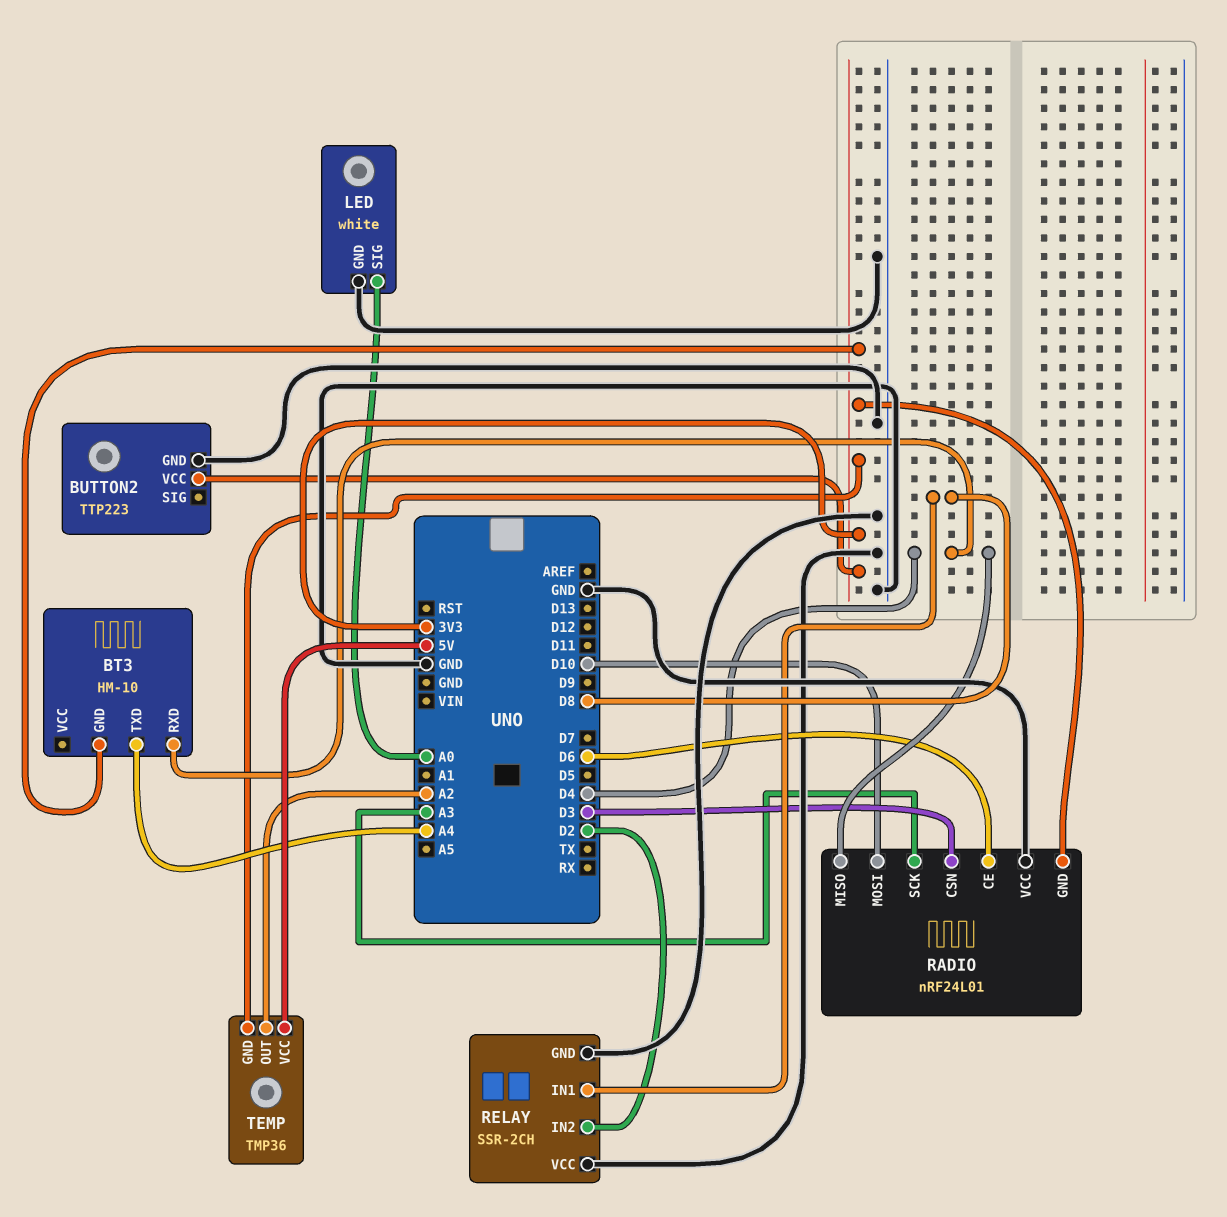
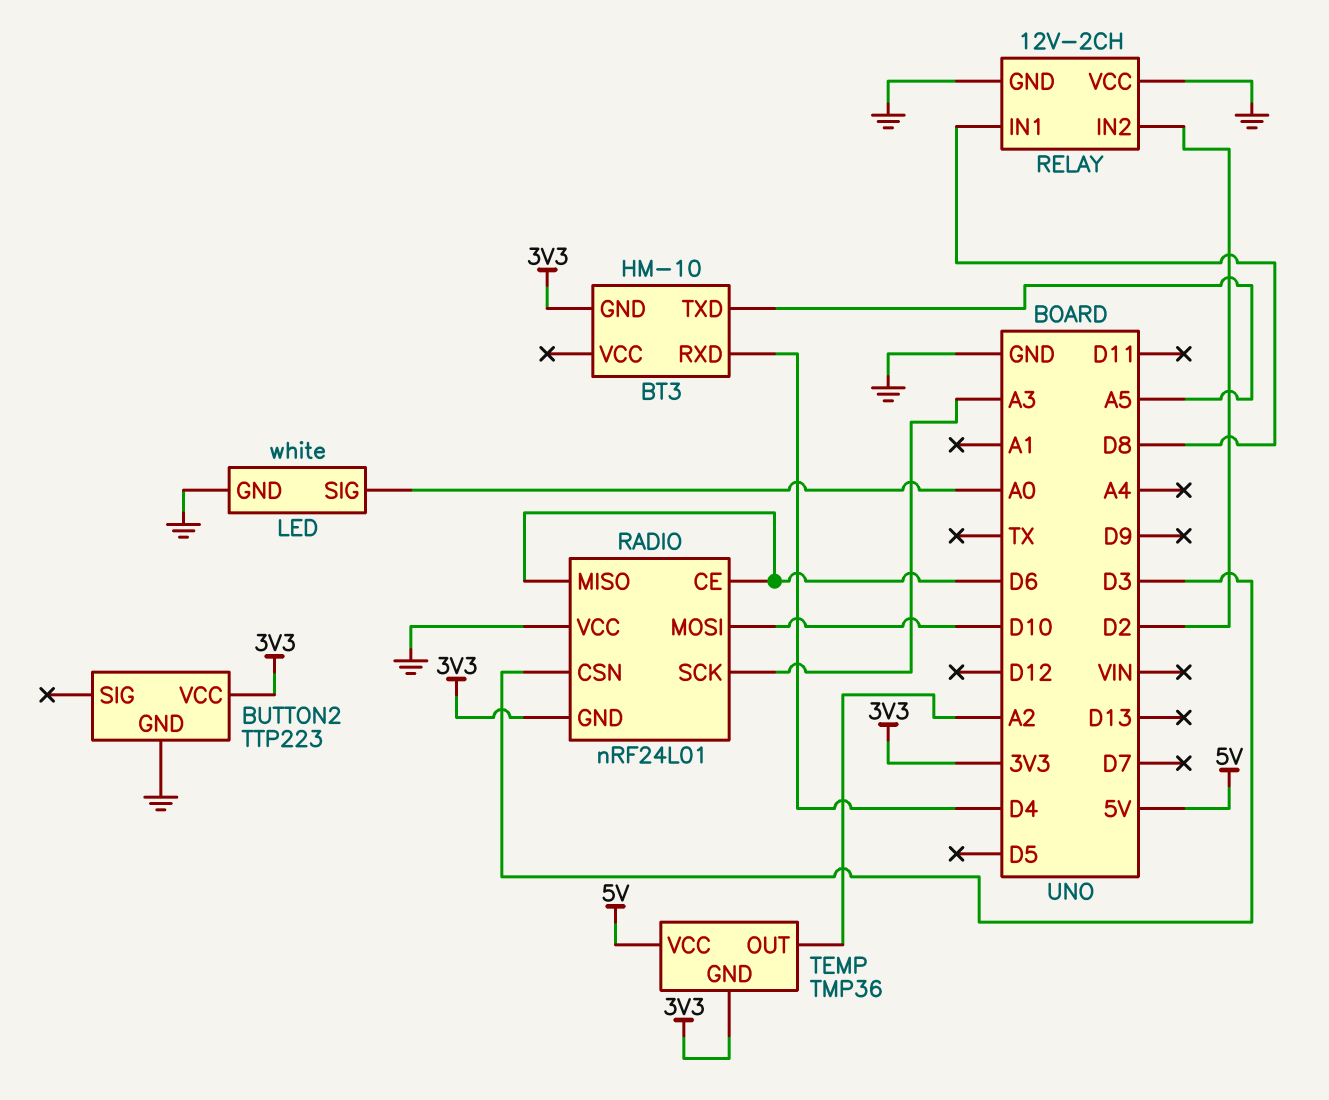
BT3 pin TXD: A4 -> A5
RADIO pin MISO: D4 -> D6
RELAY: SSR-2CH -> 12V-2CH

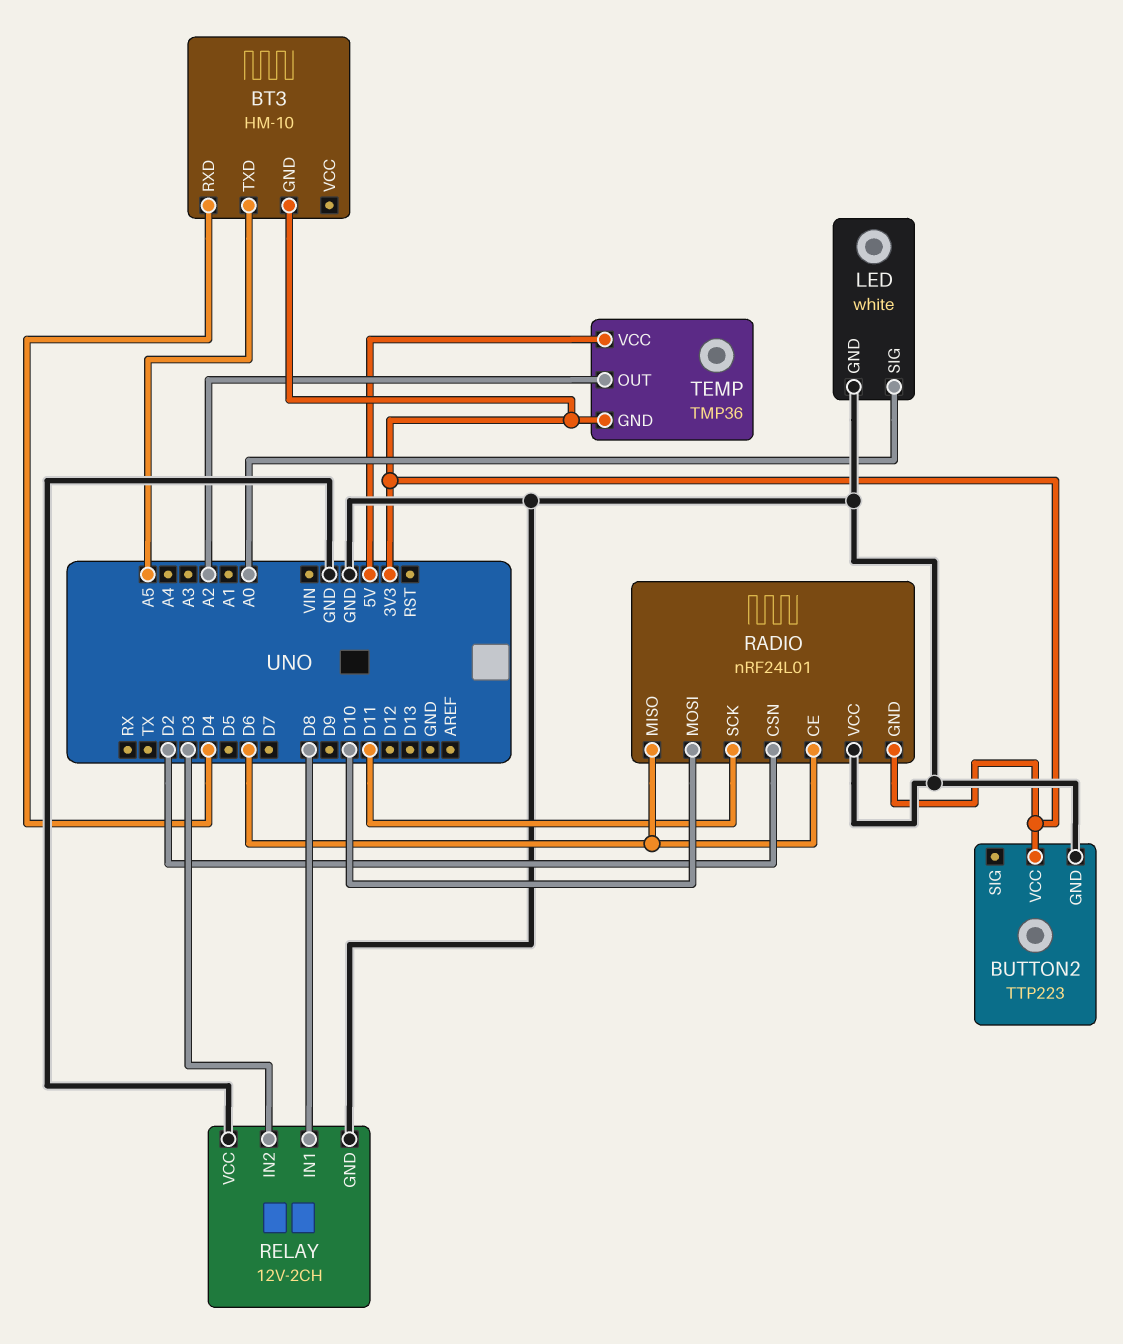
RADIO pin CSN: D3 -> D2
RADIO pin SCK: A3 -> D11
RELAY pin IN2: D2 -> D3

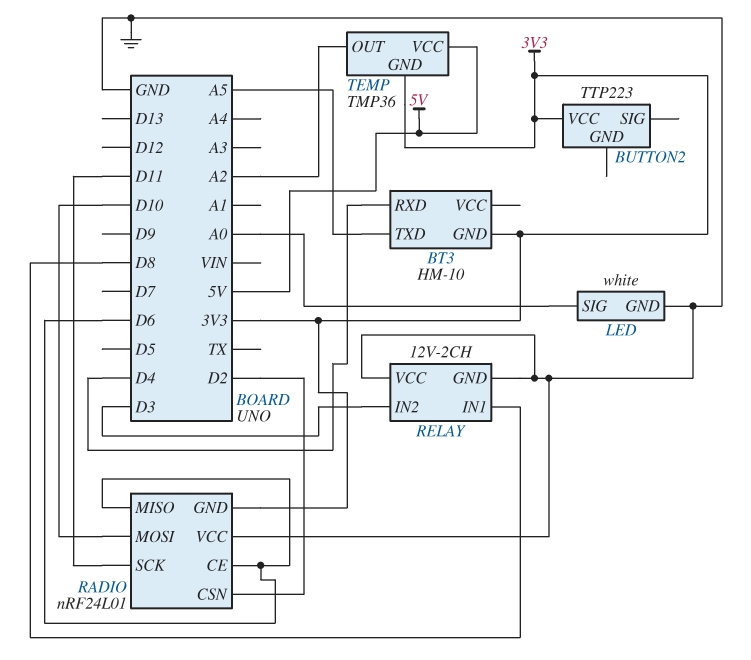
BUTTON2 pin GND: GND -> none

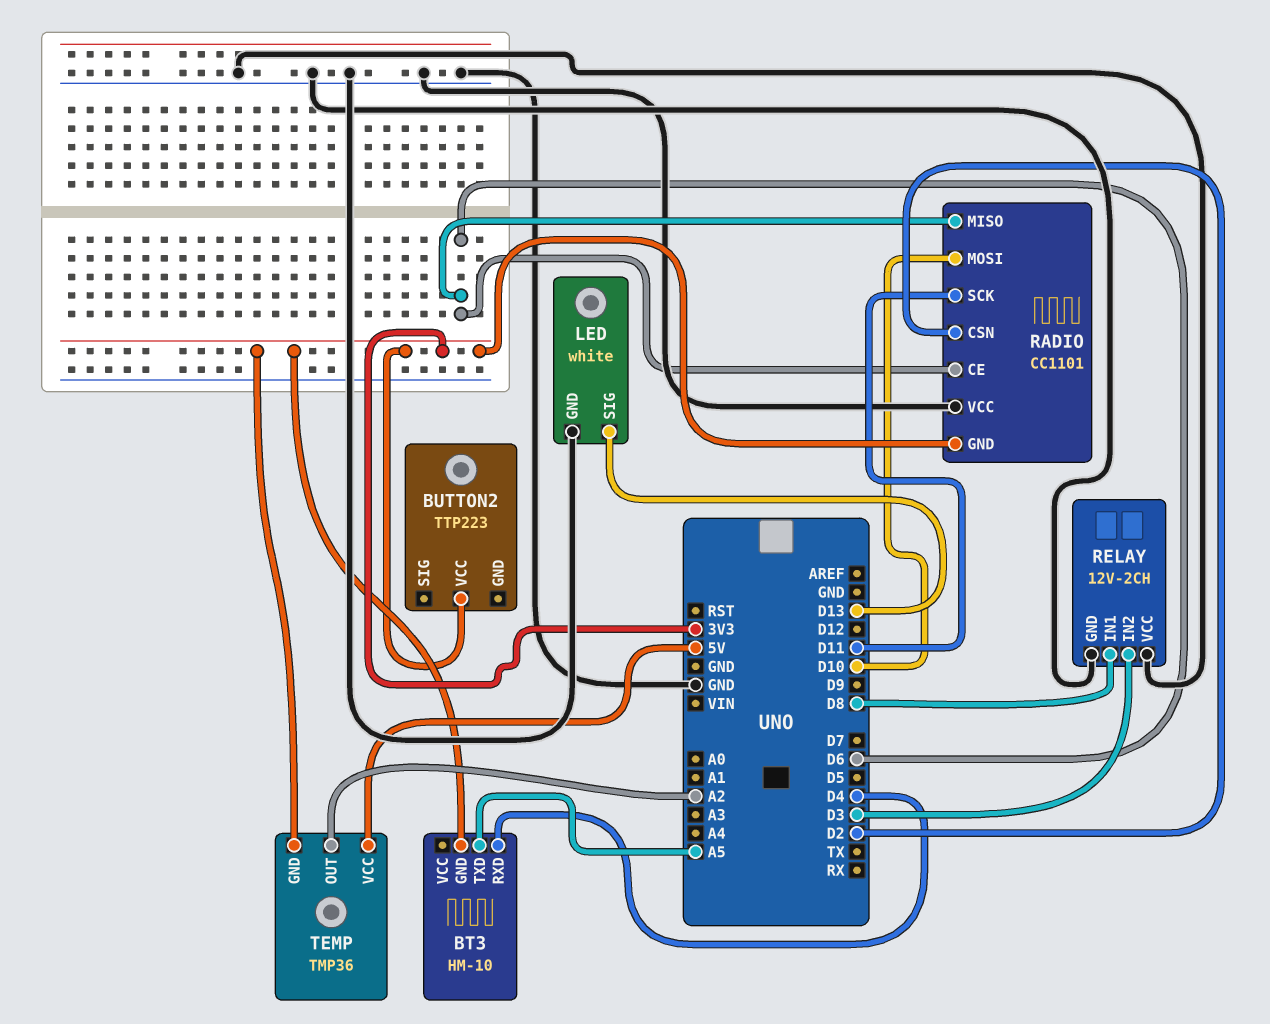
LED pin SIG: A0 -> D13
RADIO: nRF24L01 -> CC1101

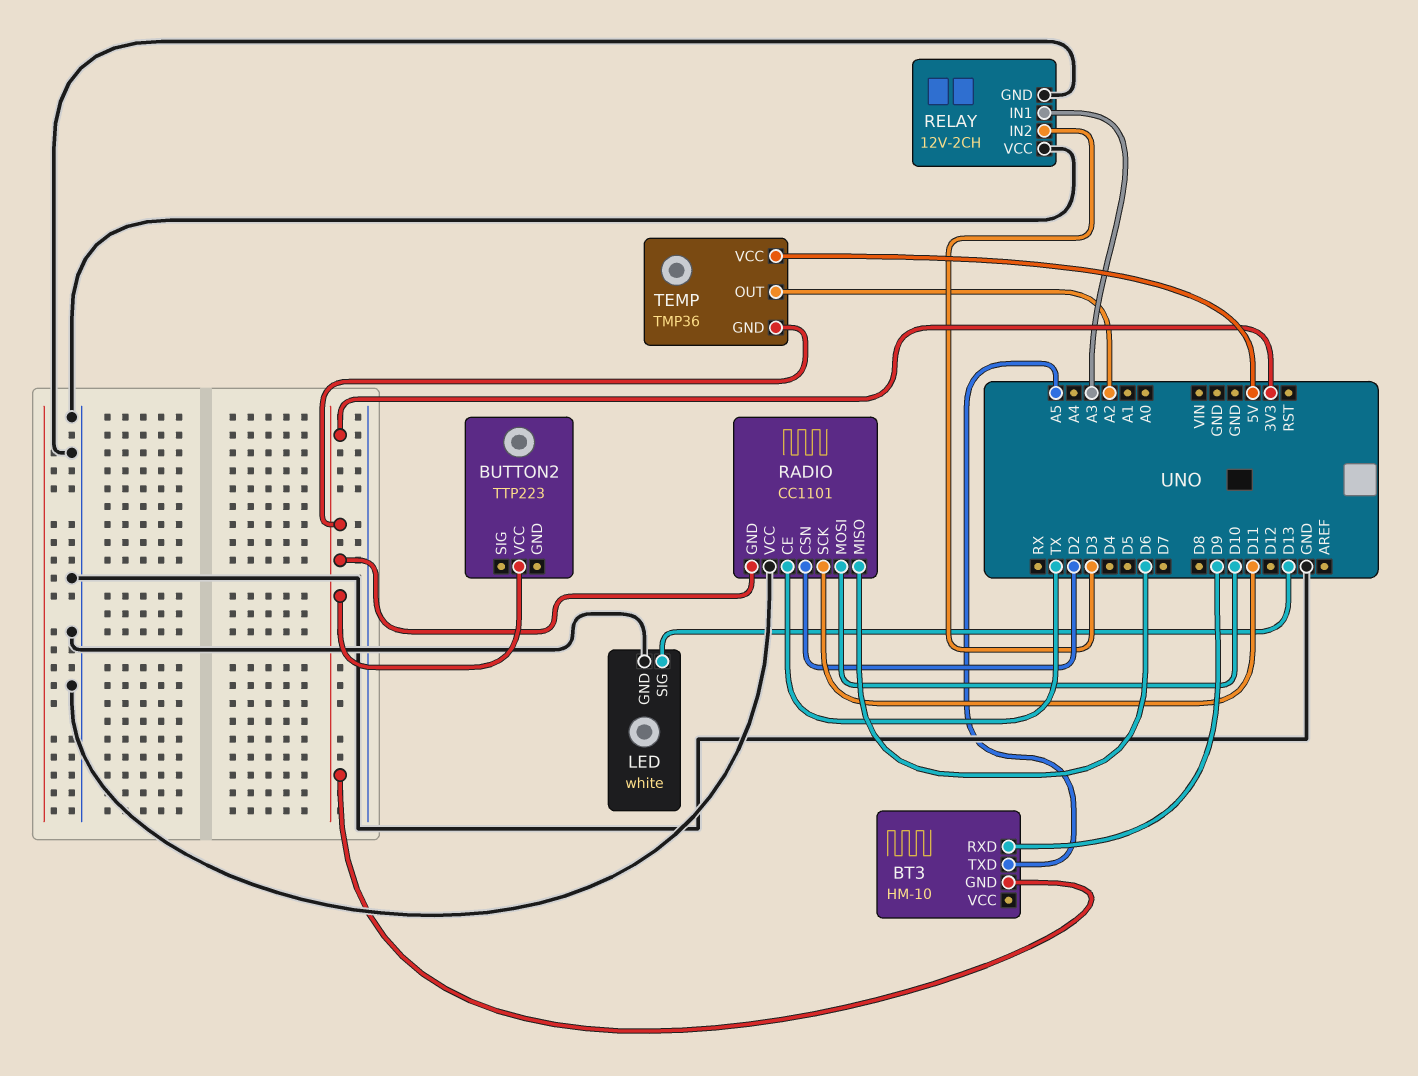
BT3 pin RXD: D4 -> D9
RADIO pin CE: D6 -> TX
RELAY pin IN1: D8 -> A3

